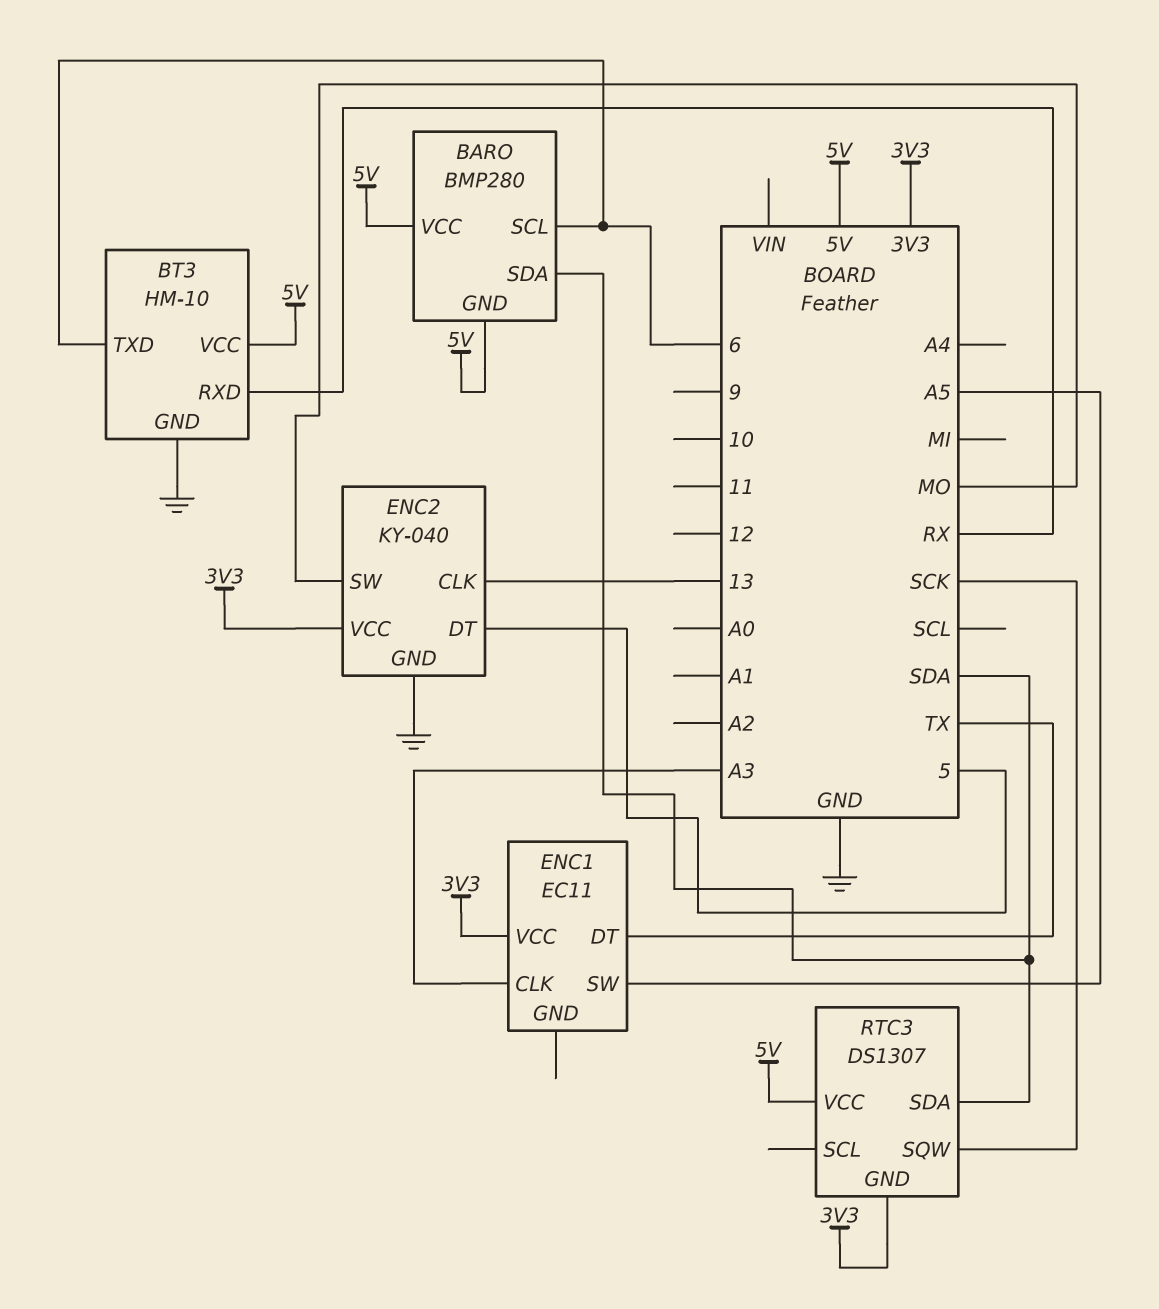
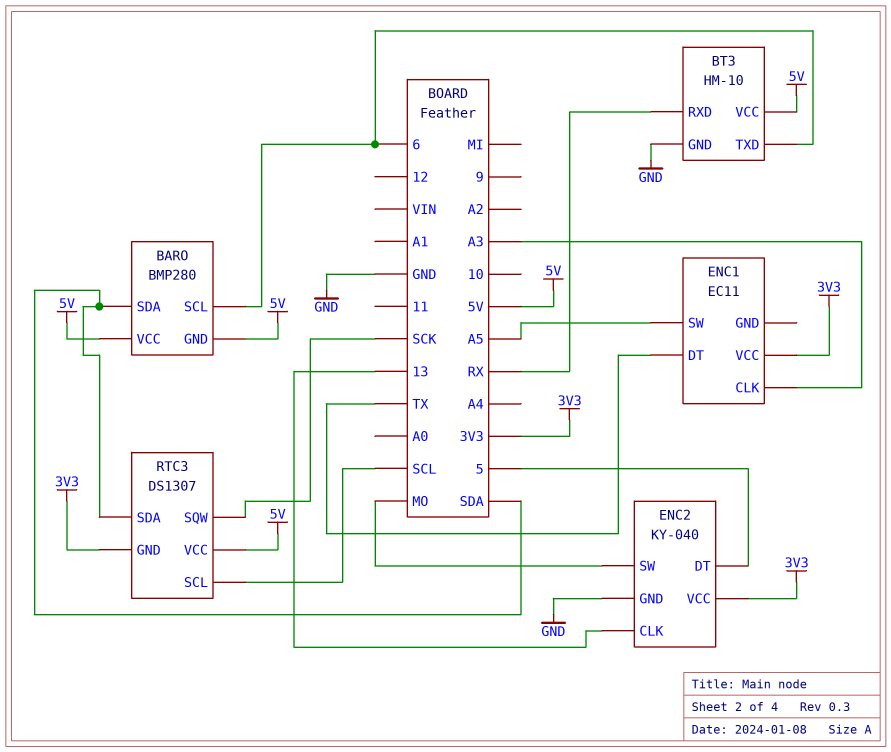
RTC3 pin SCL: none -> SCL

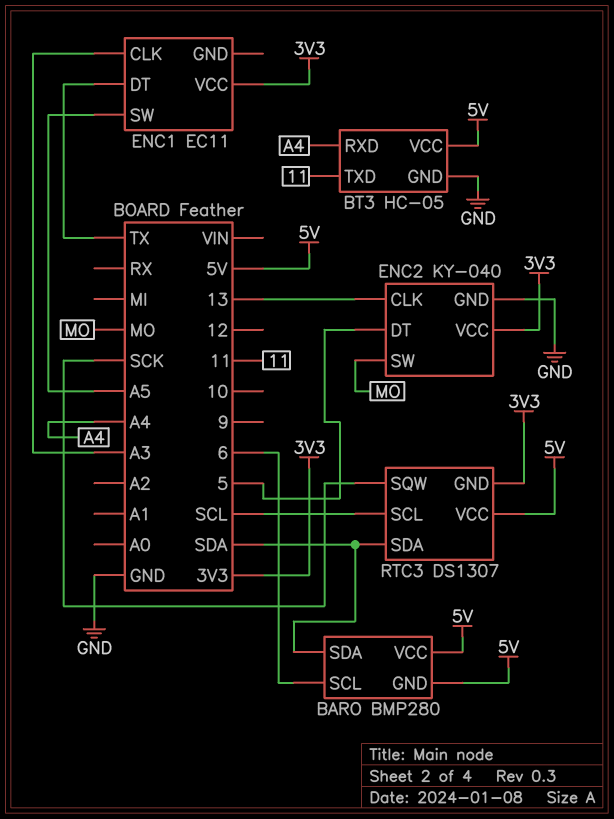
BT3: HM-10 -> HC-05
BT3 pin RXD: RX -> A4
BT3 pin TXD: 6 -> 11

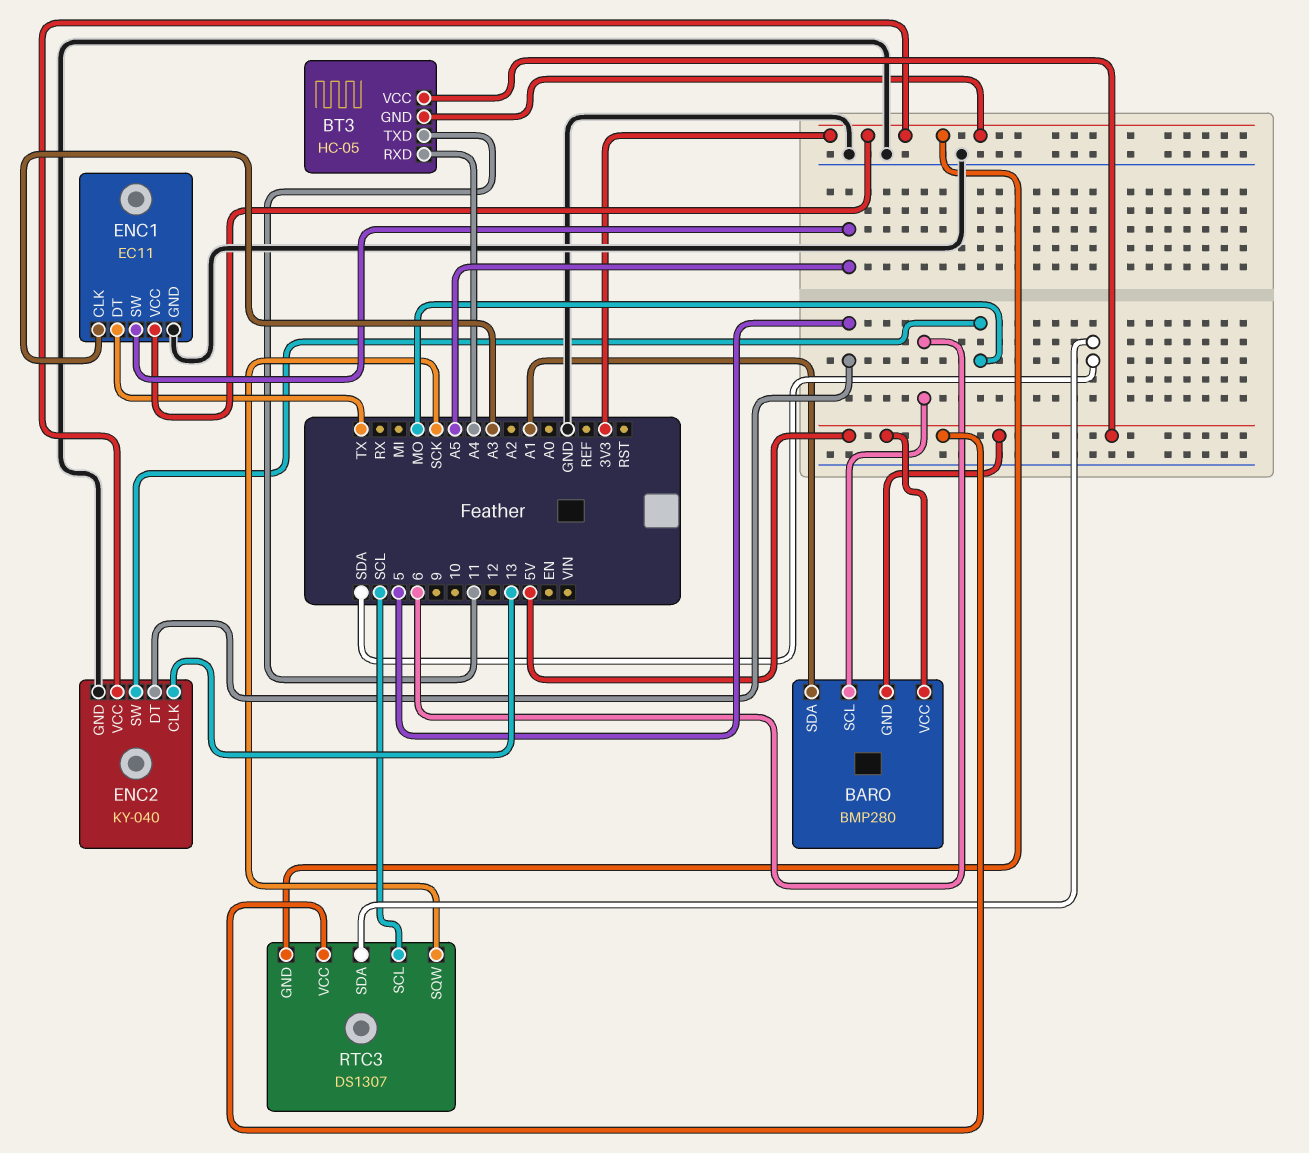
BARO pin SDA: SDA -> A1
BT3 pin GND: GND -> 3V3
ENC1 pin GND: none -> GND

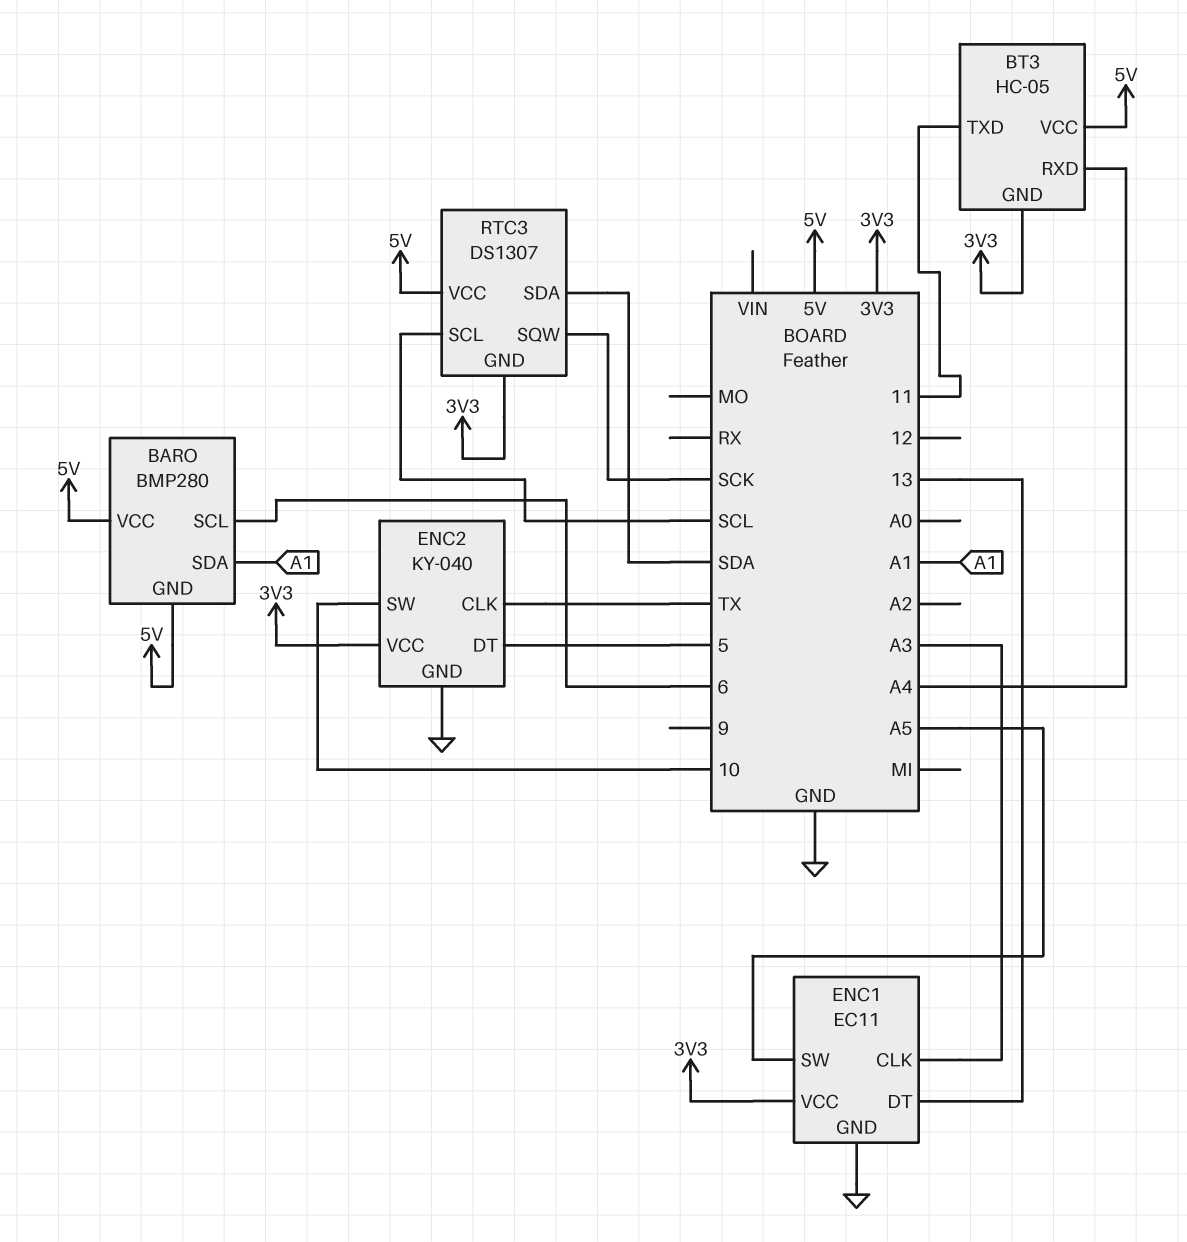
ENC1 pin DT: TX -> 13
ENC2 pin CLK: 13 -> TX
ENC2 pin SW: MO -> 10

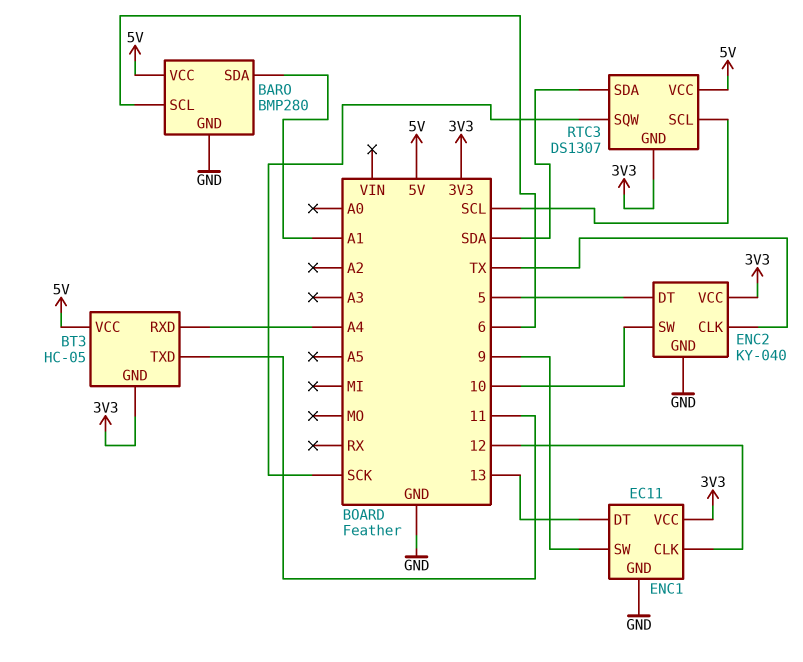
BARO pin GND: 5V -> GND
ENC1 pin CLK: A3 -> 12
ENC1 pin SW: A5 -> 9

